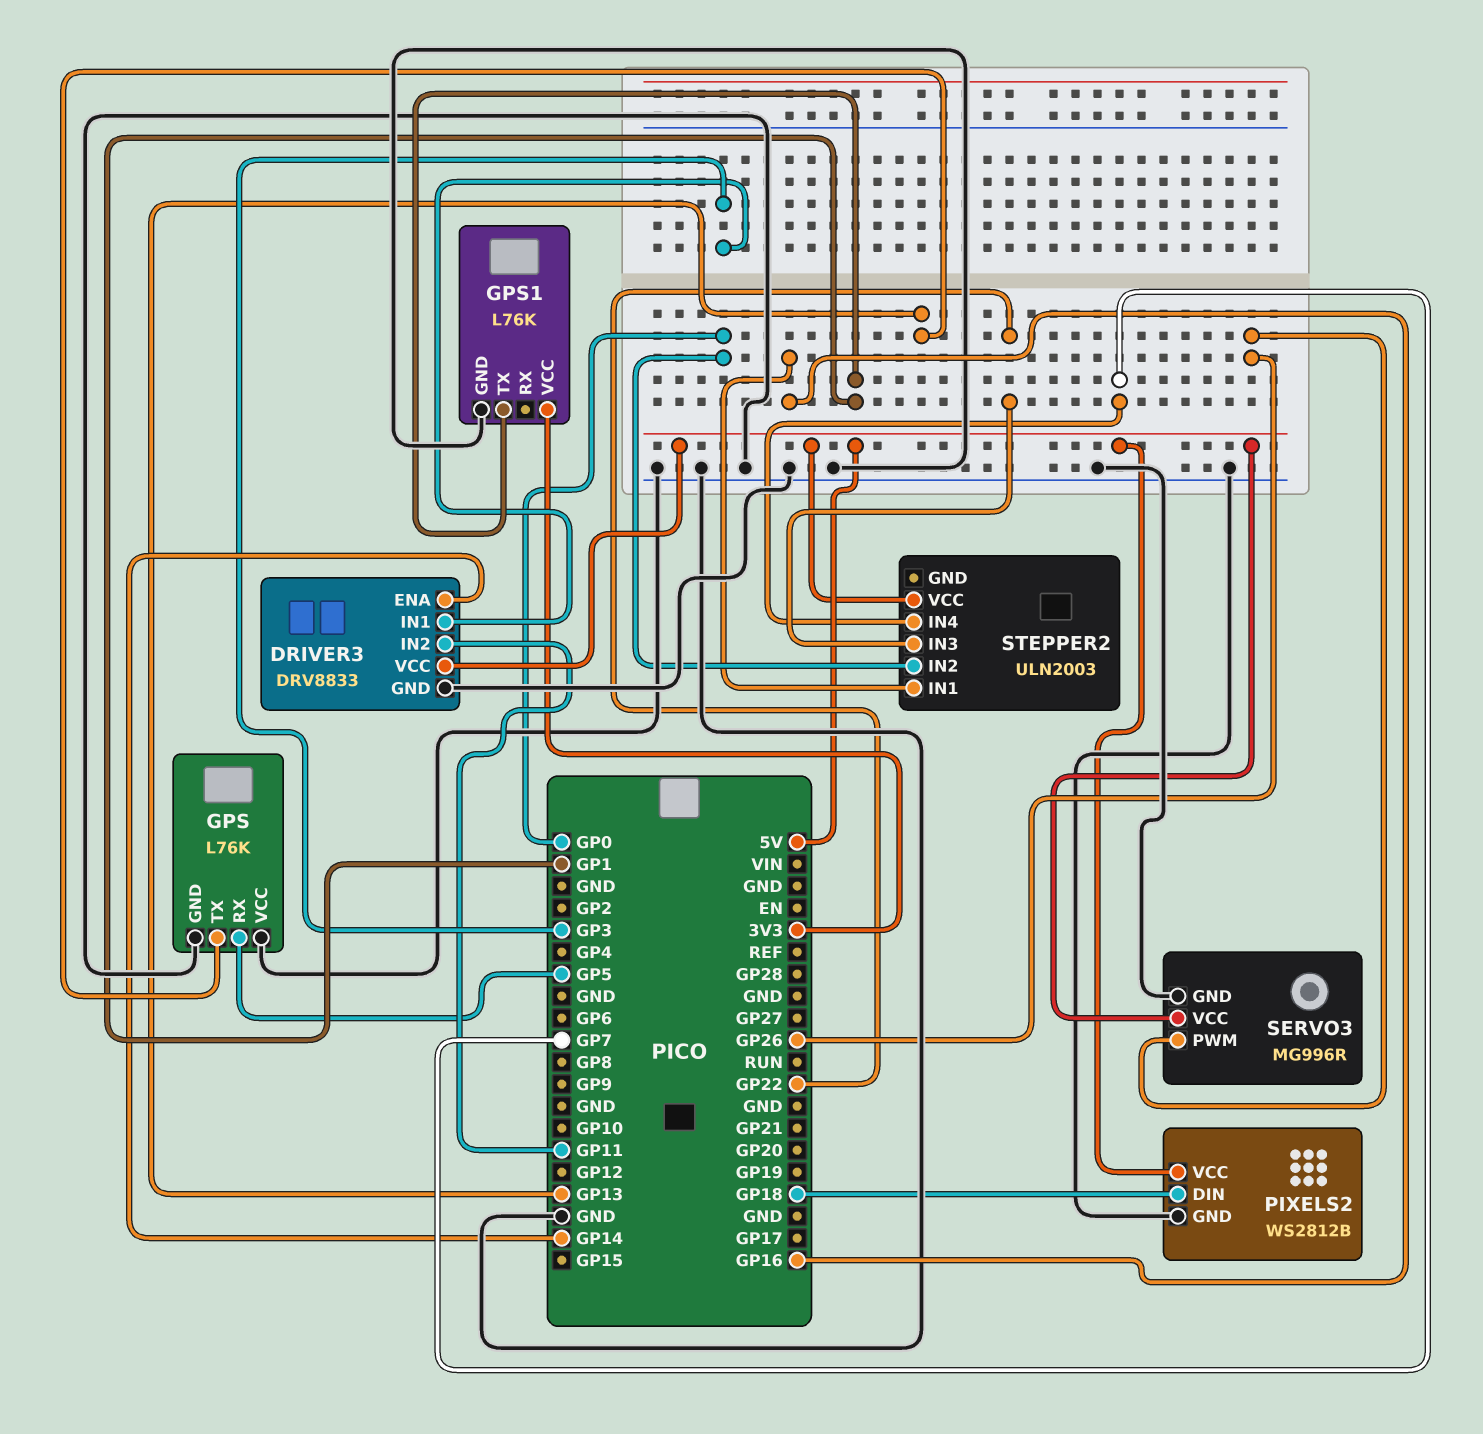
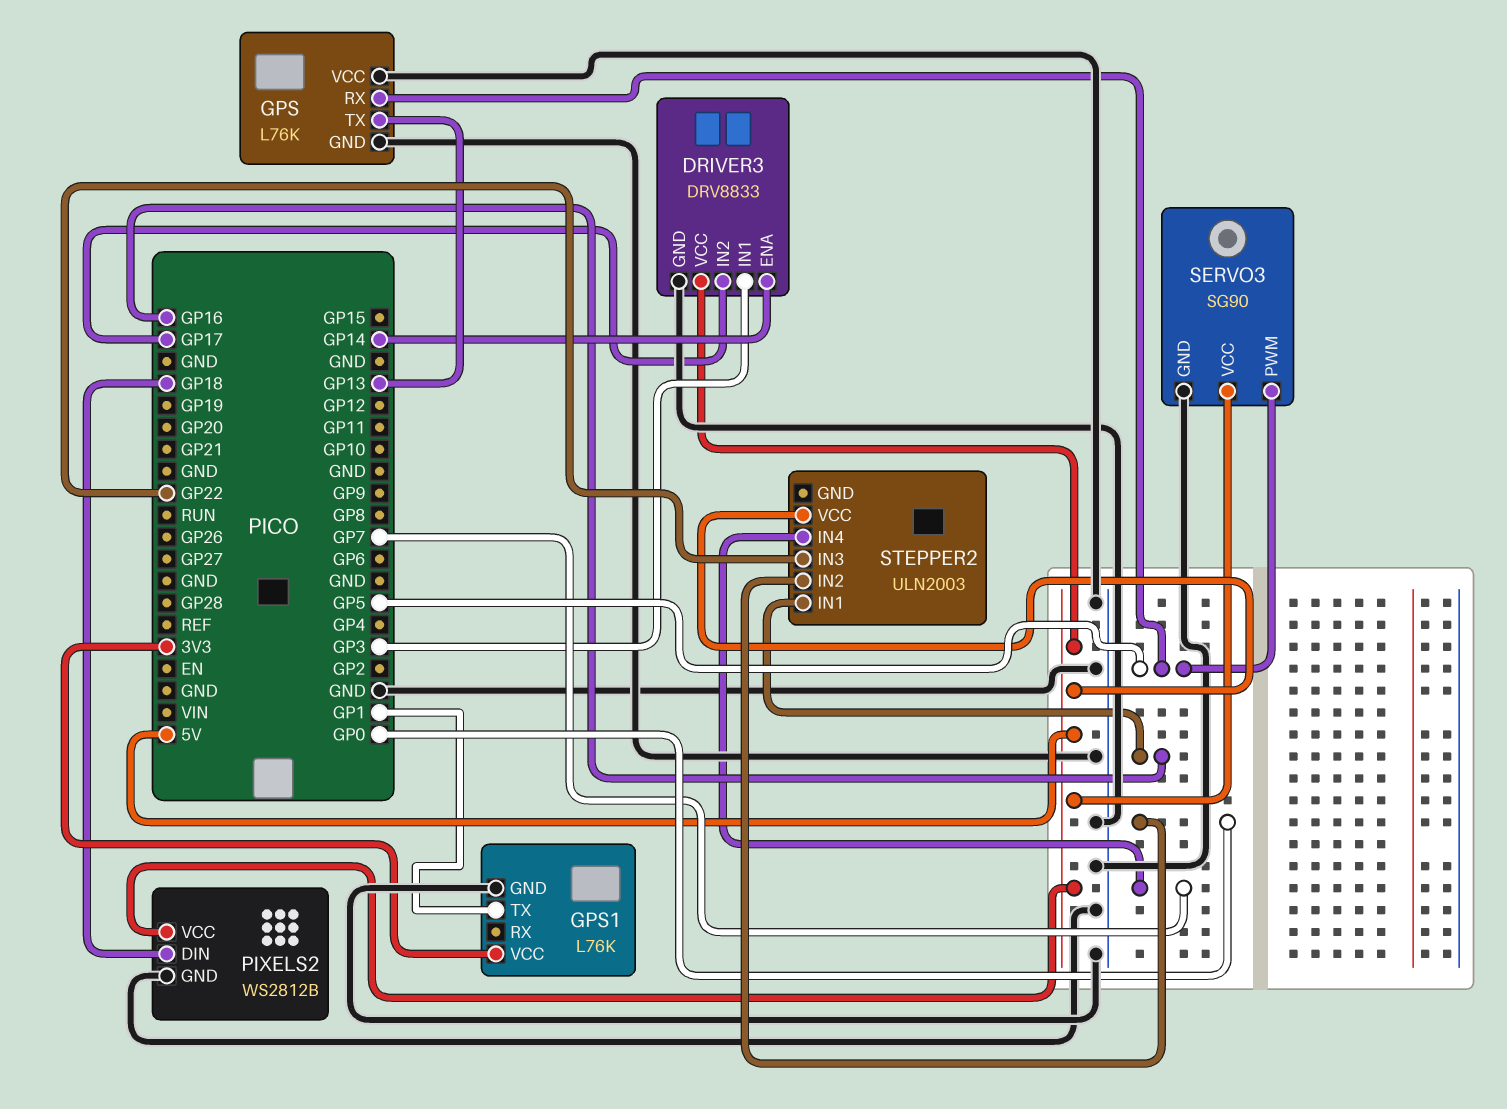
DRIVER3 pin IN2: GP11 -> GP17
SERVO3: MG996R -> SG90
SERVO3 pin PWM: GP26 -> GP5

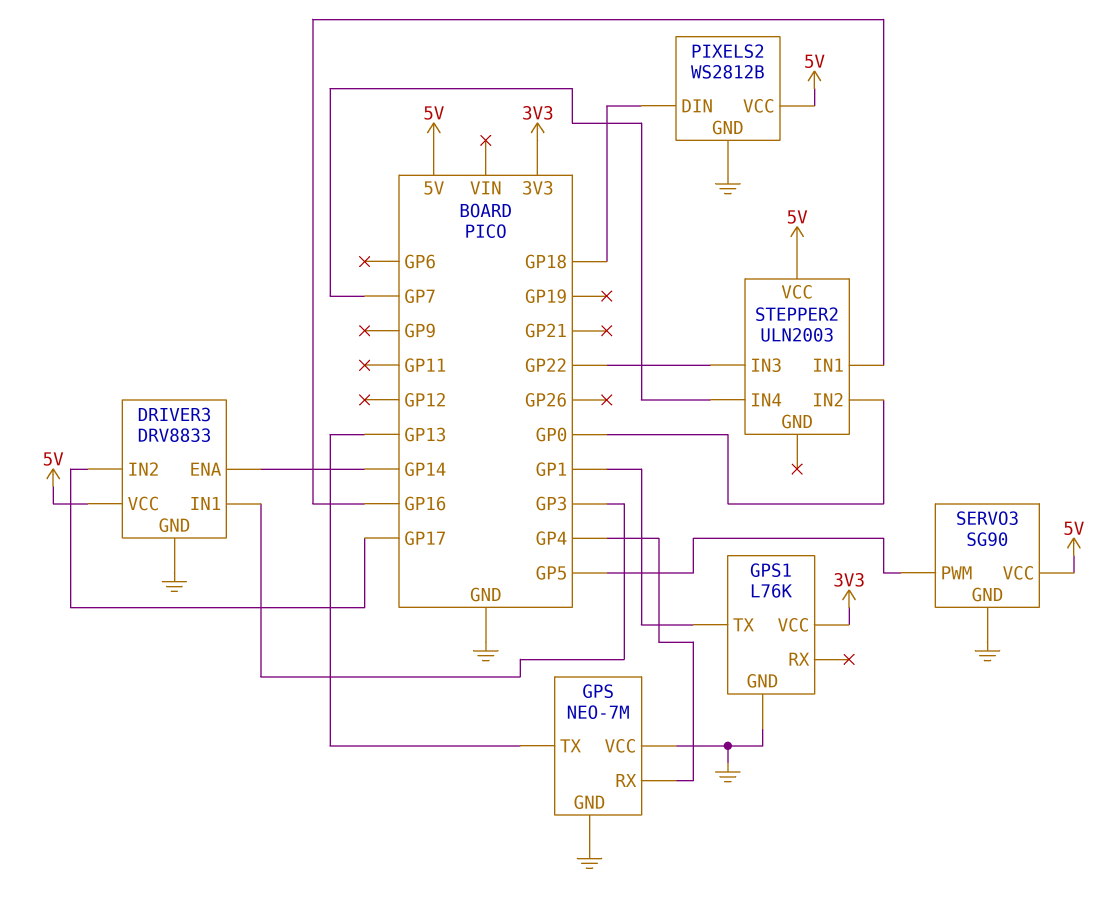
GPS: L76K -> NEO-7M
GPS pin RX: GP5 -> GP4

